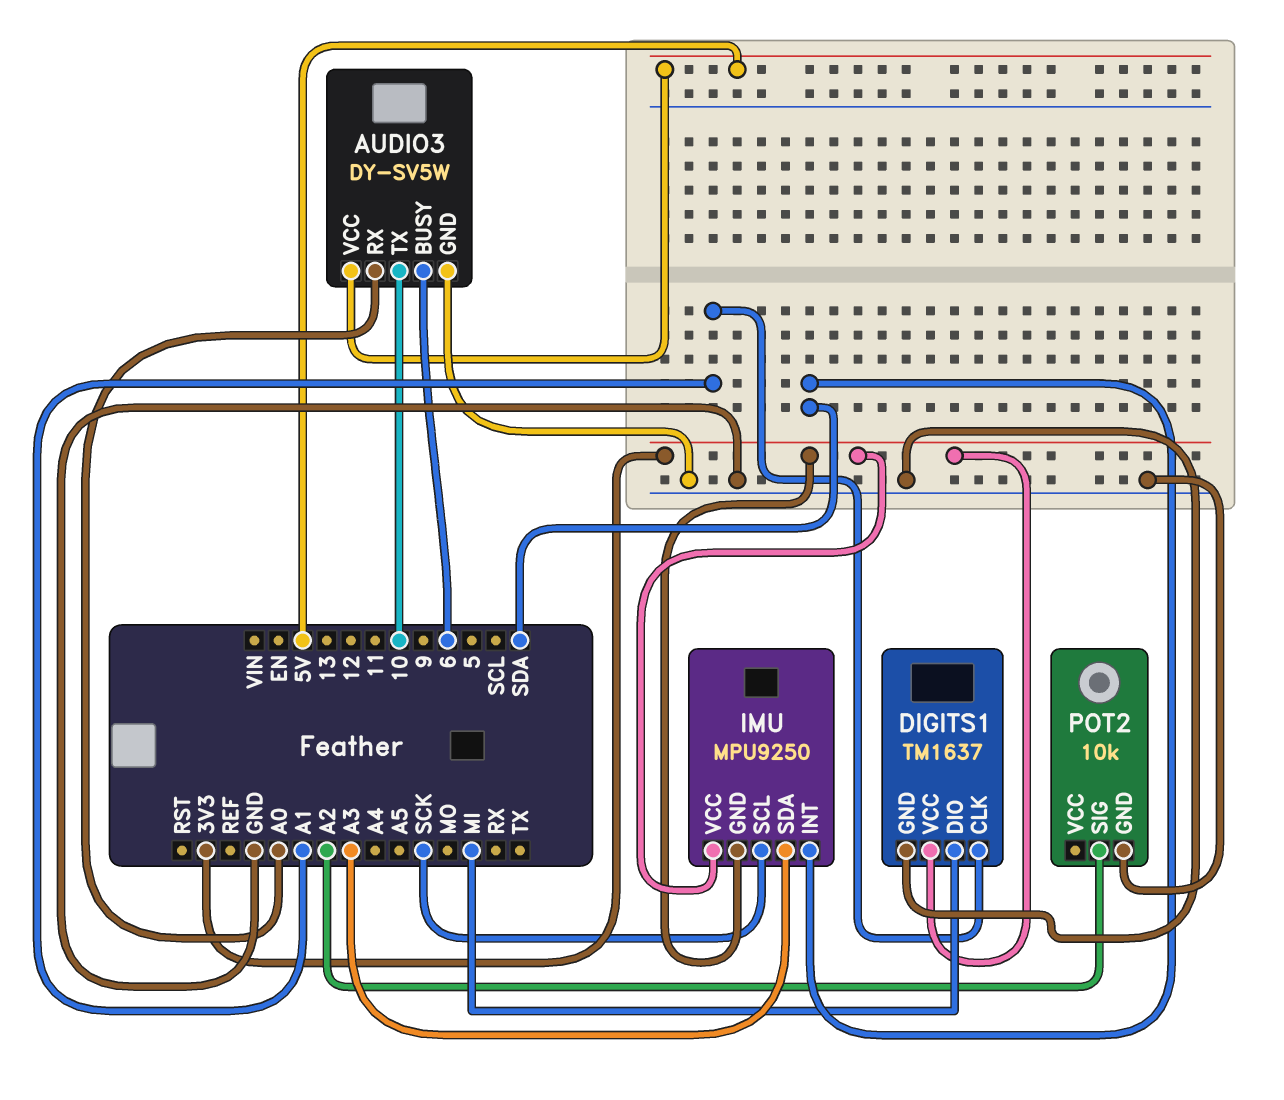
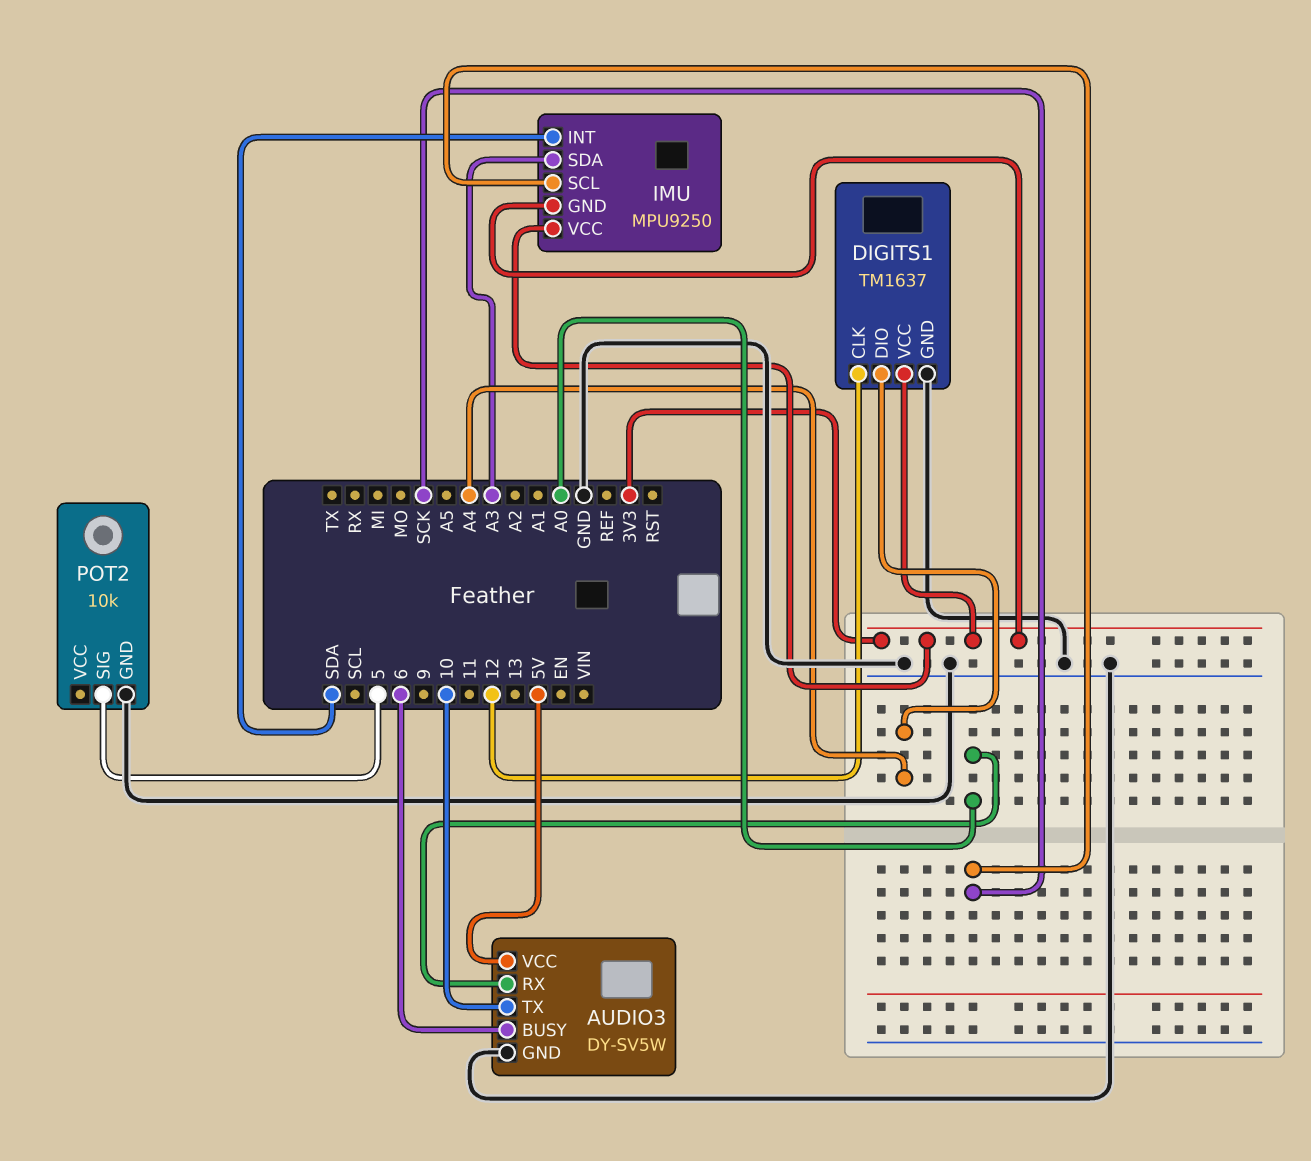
DIGITS1 pin CLK: A1 -> 12
DIGITS1 pin DIO: MI -> A4
POT2 pin SIG: A2 -> 5

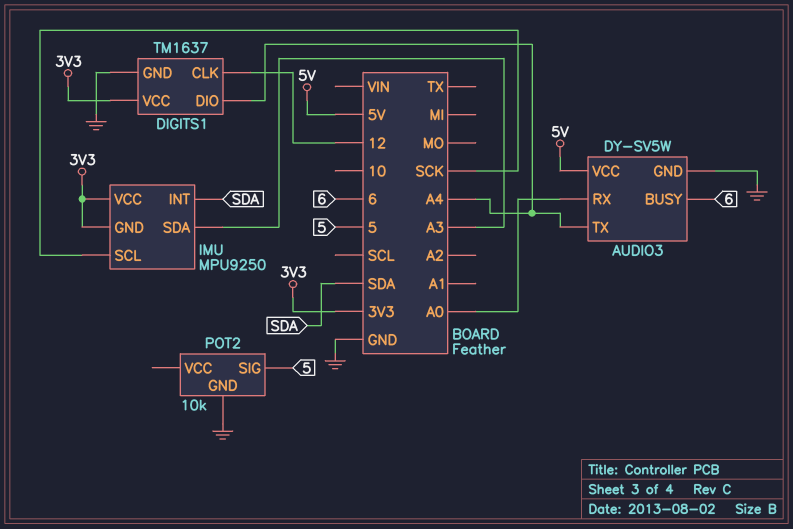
AUDIO3 pin TX: 10 -> A4

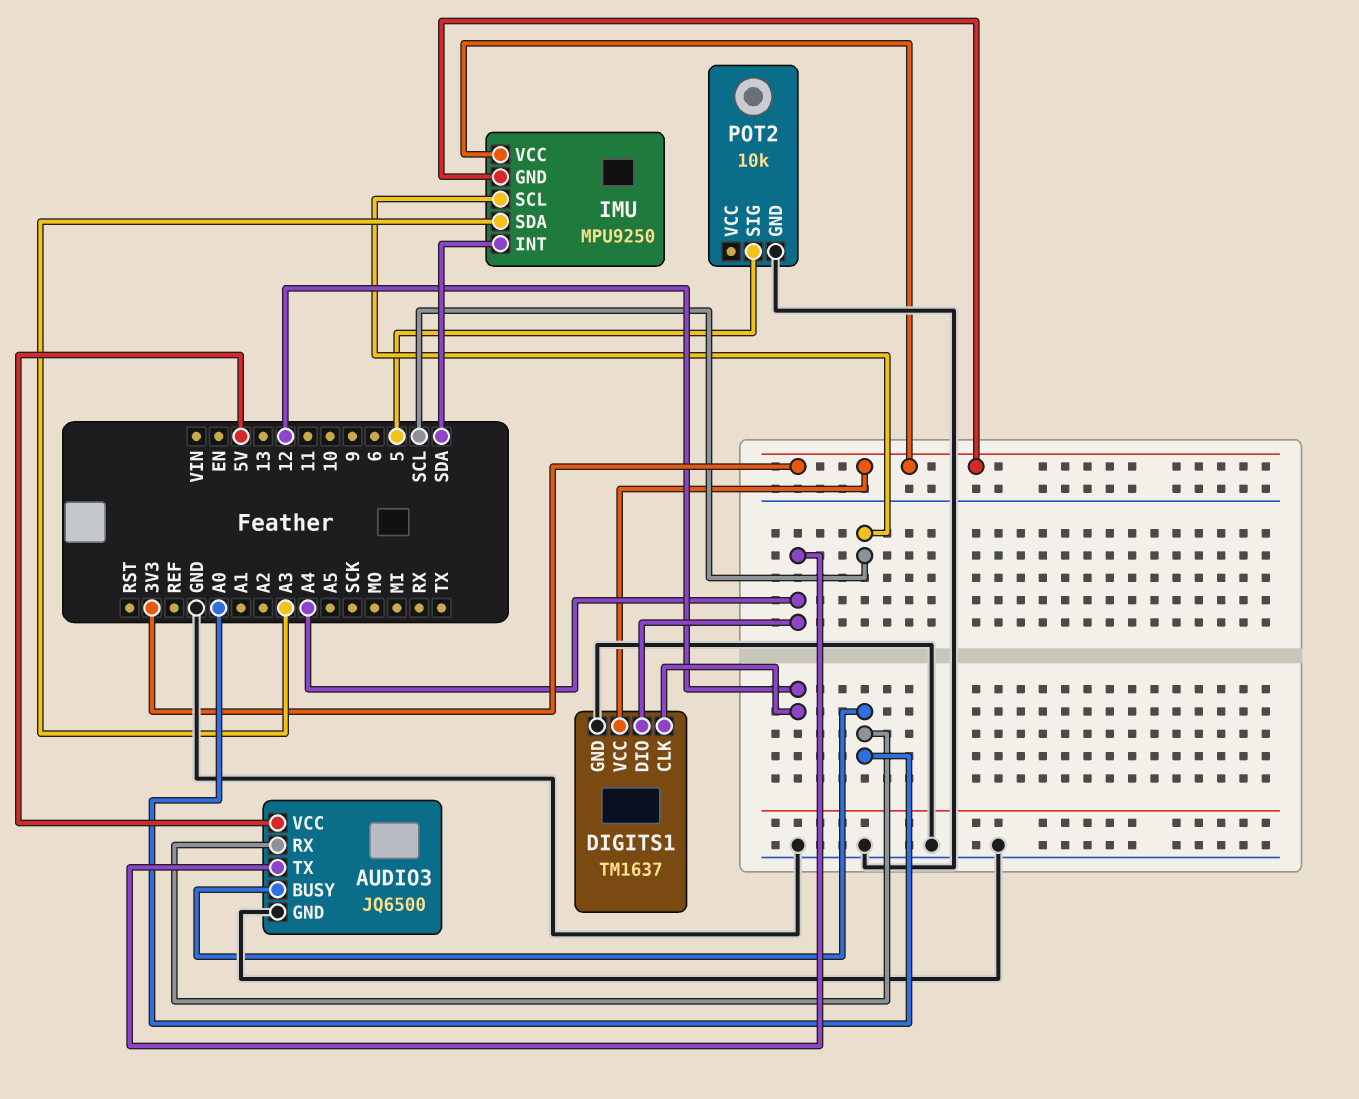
AUDIO3: DY-SV5W -> JQ6500
AUDIO3 pin BUSY: 6 -> A0
IMU pin SCL: SCK -> SCL

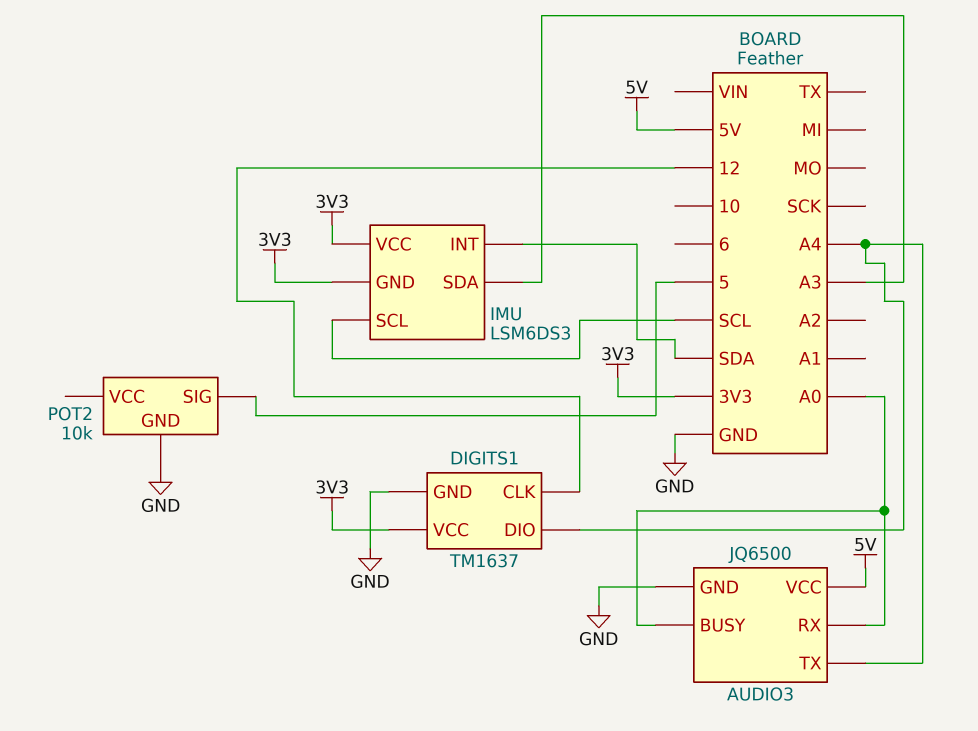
IMU: MPU9250 -> LSM6DS3

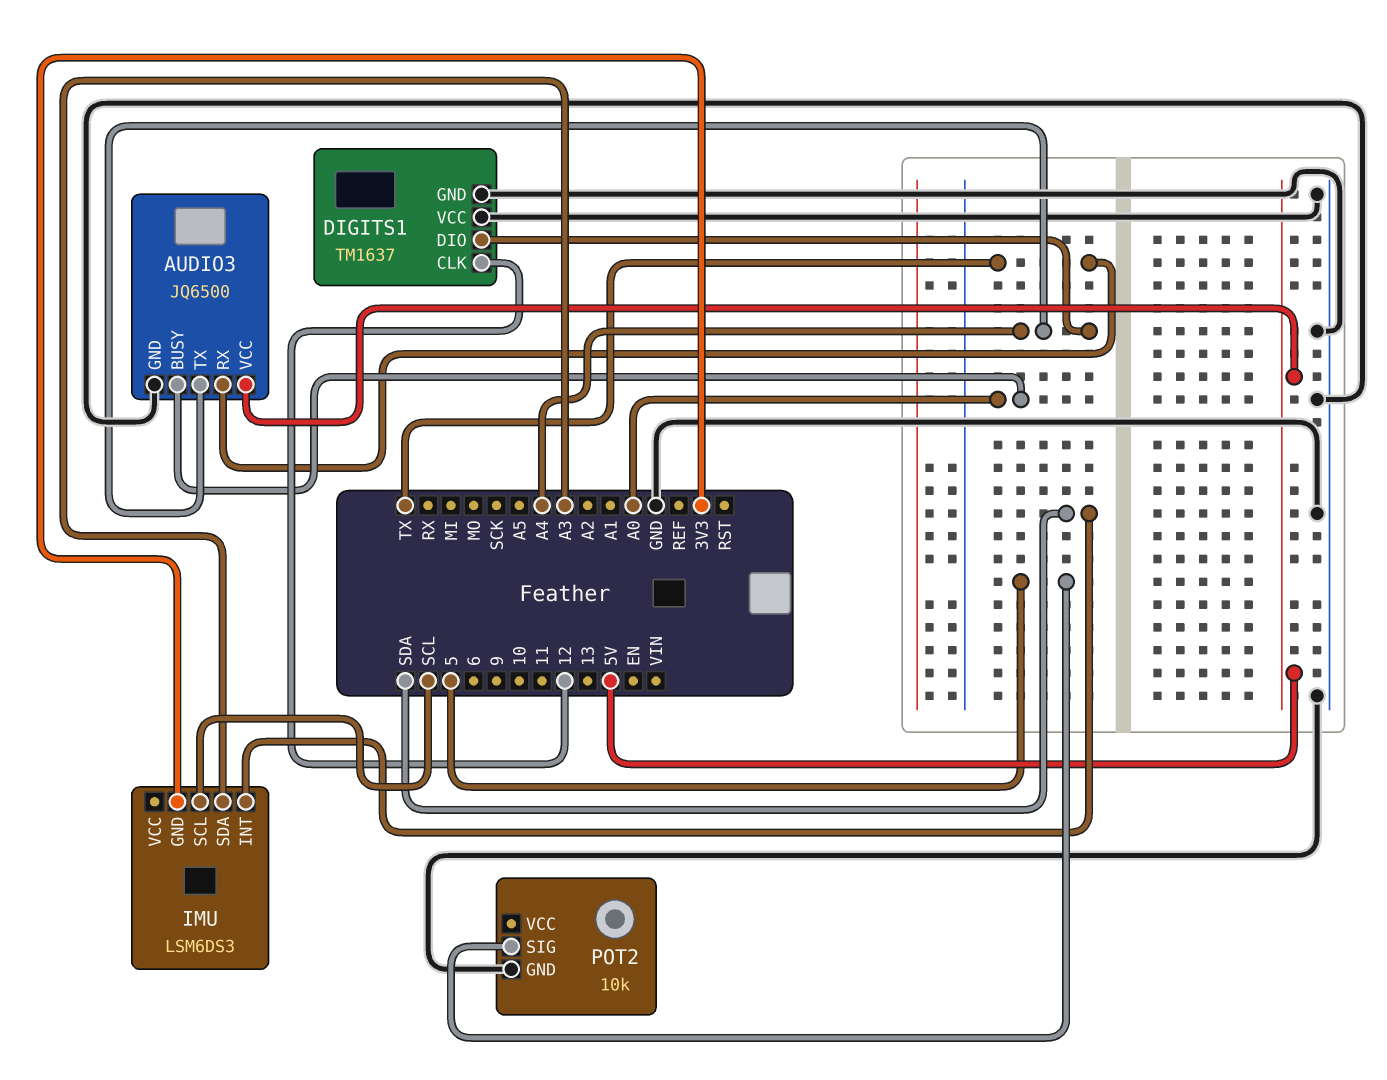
AUDIO3 pin RX: A0 -> TX
DIGITS1 pin VCC: 3V3 -> GND
IMU pin VCC: 3V3 -> none

